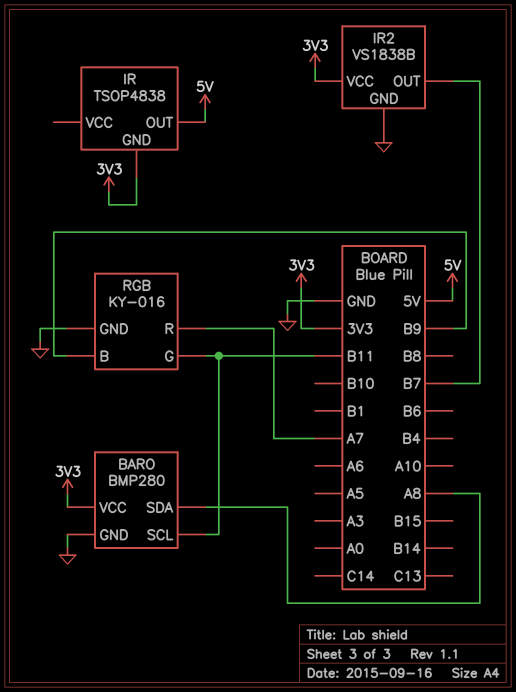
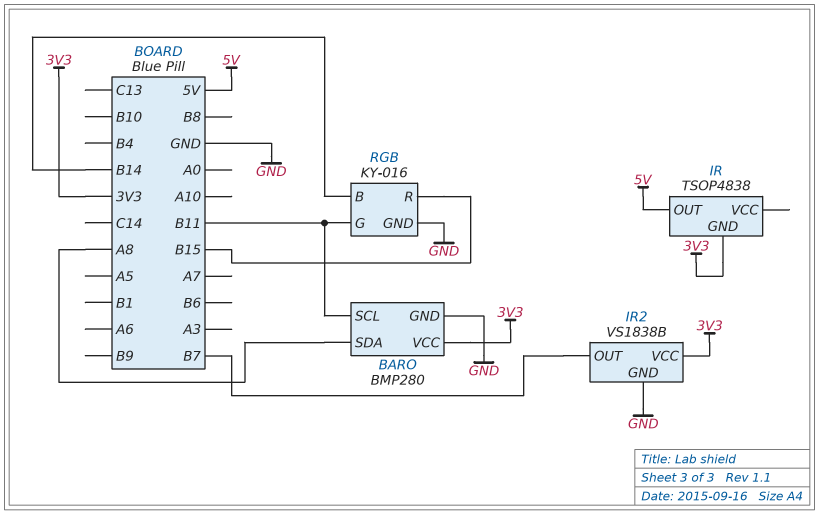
RGB pin B: B9 -> B14
RGB pin R: A7 -> B15

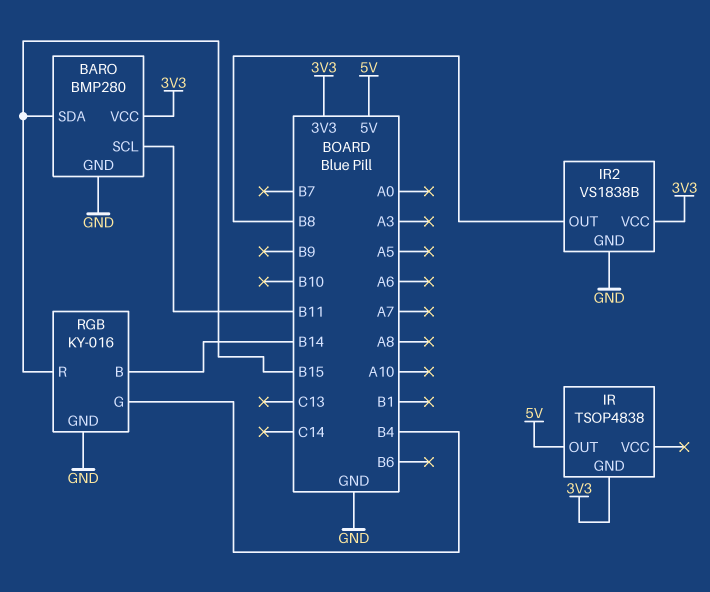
BARO pin SDA: A8 -> B15
IR2 pin OUT: B7 -> B8
RGB pin G: B11 -> B4

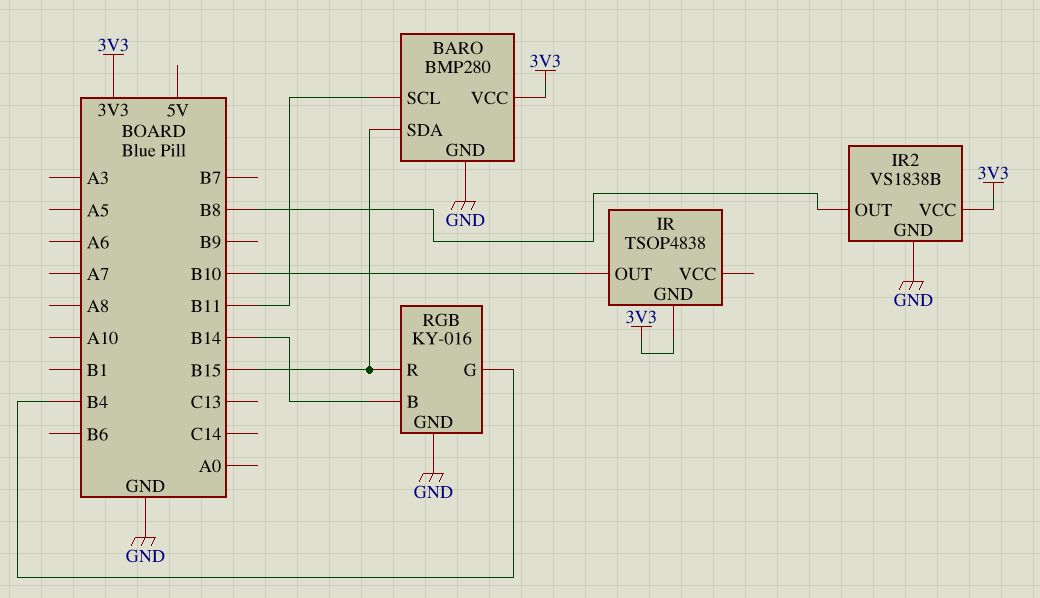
IR pin OUT: 5V -> B10

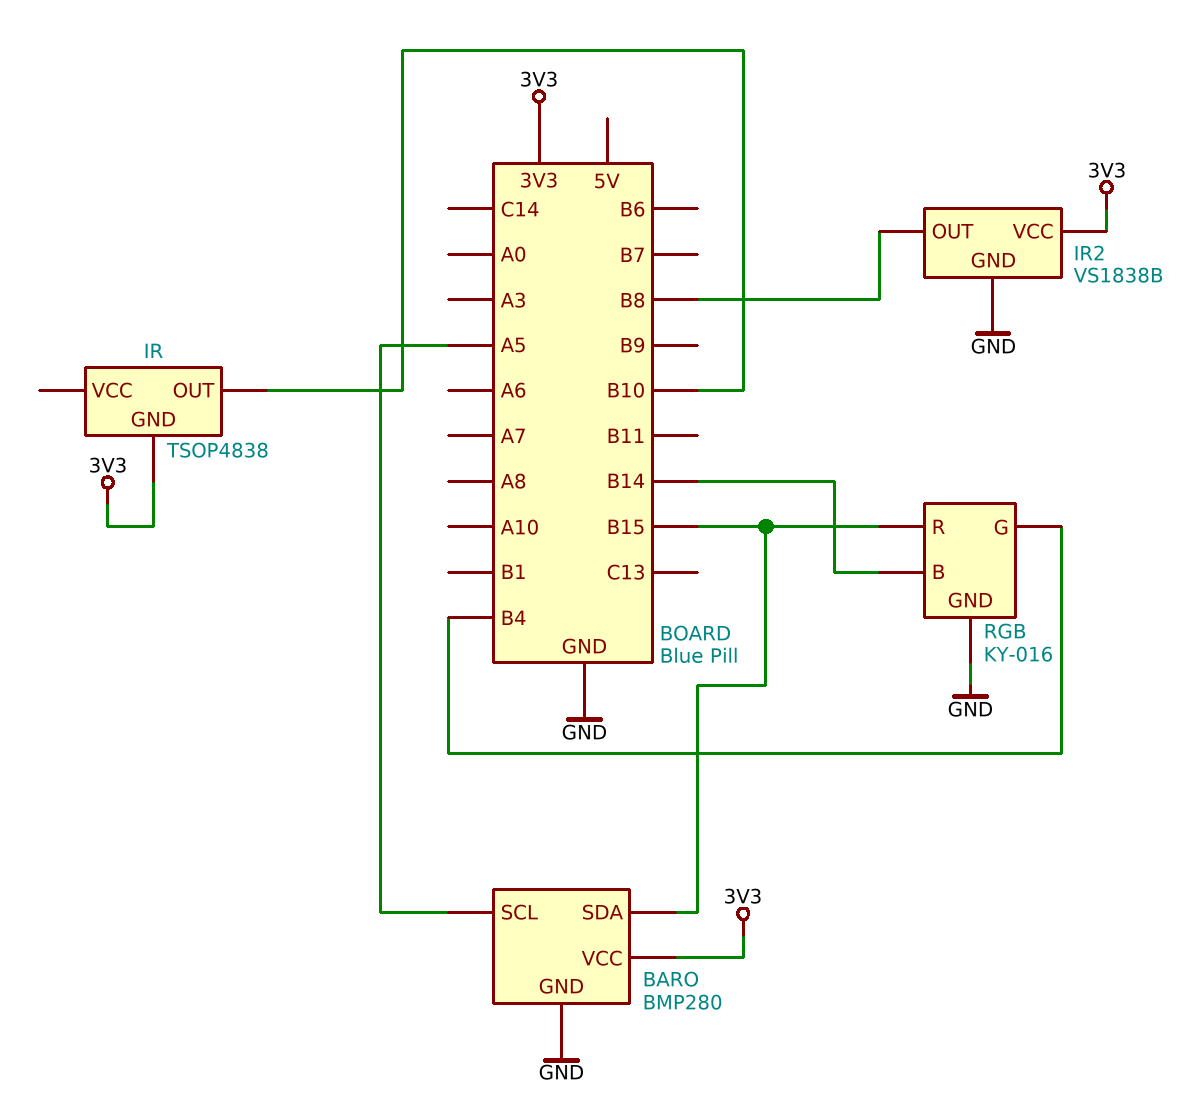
BARO pin SCL: B11 -> A5

